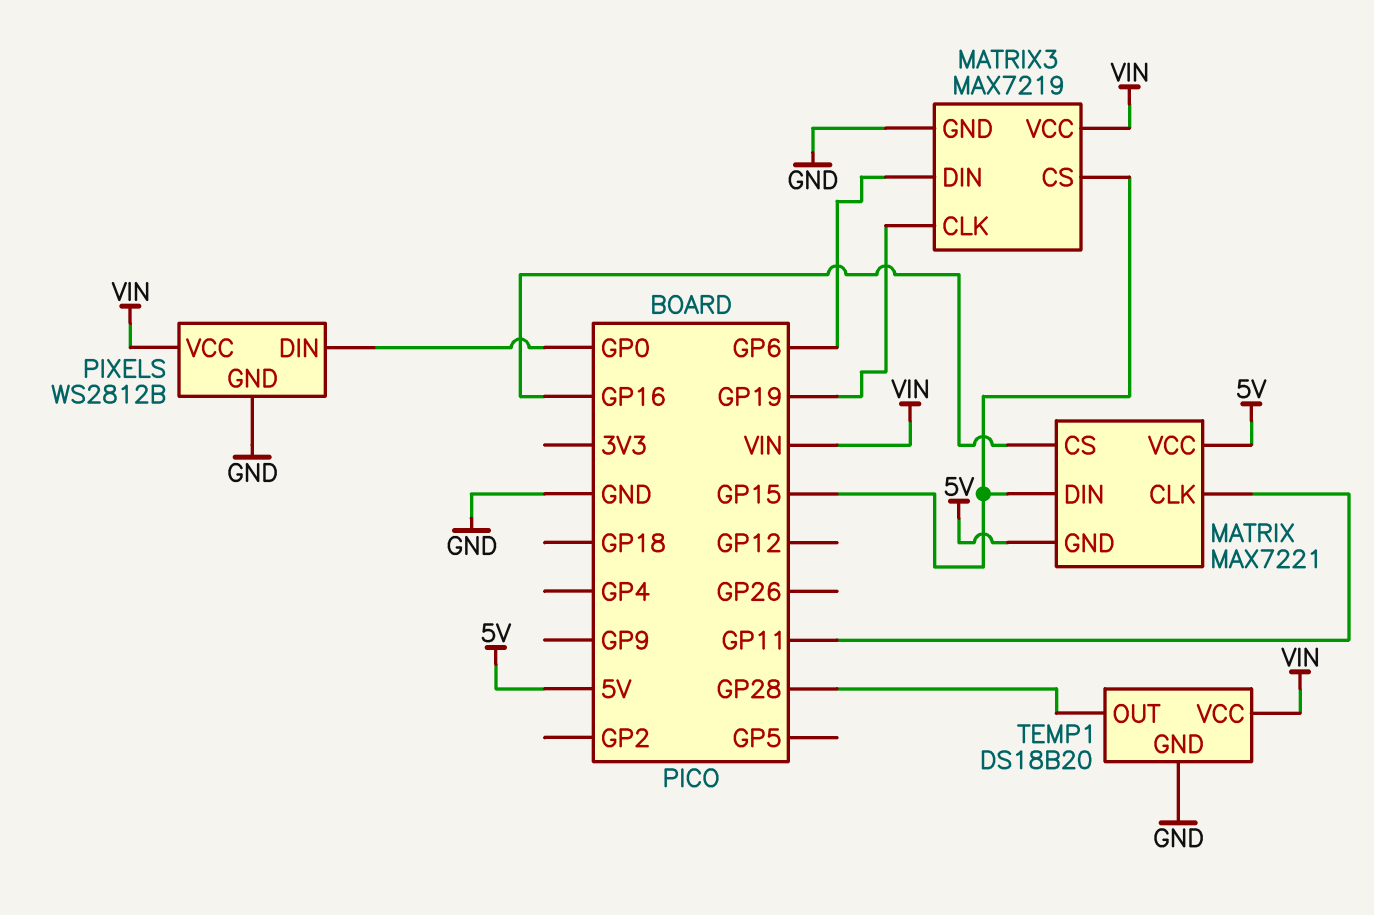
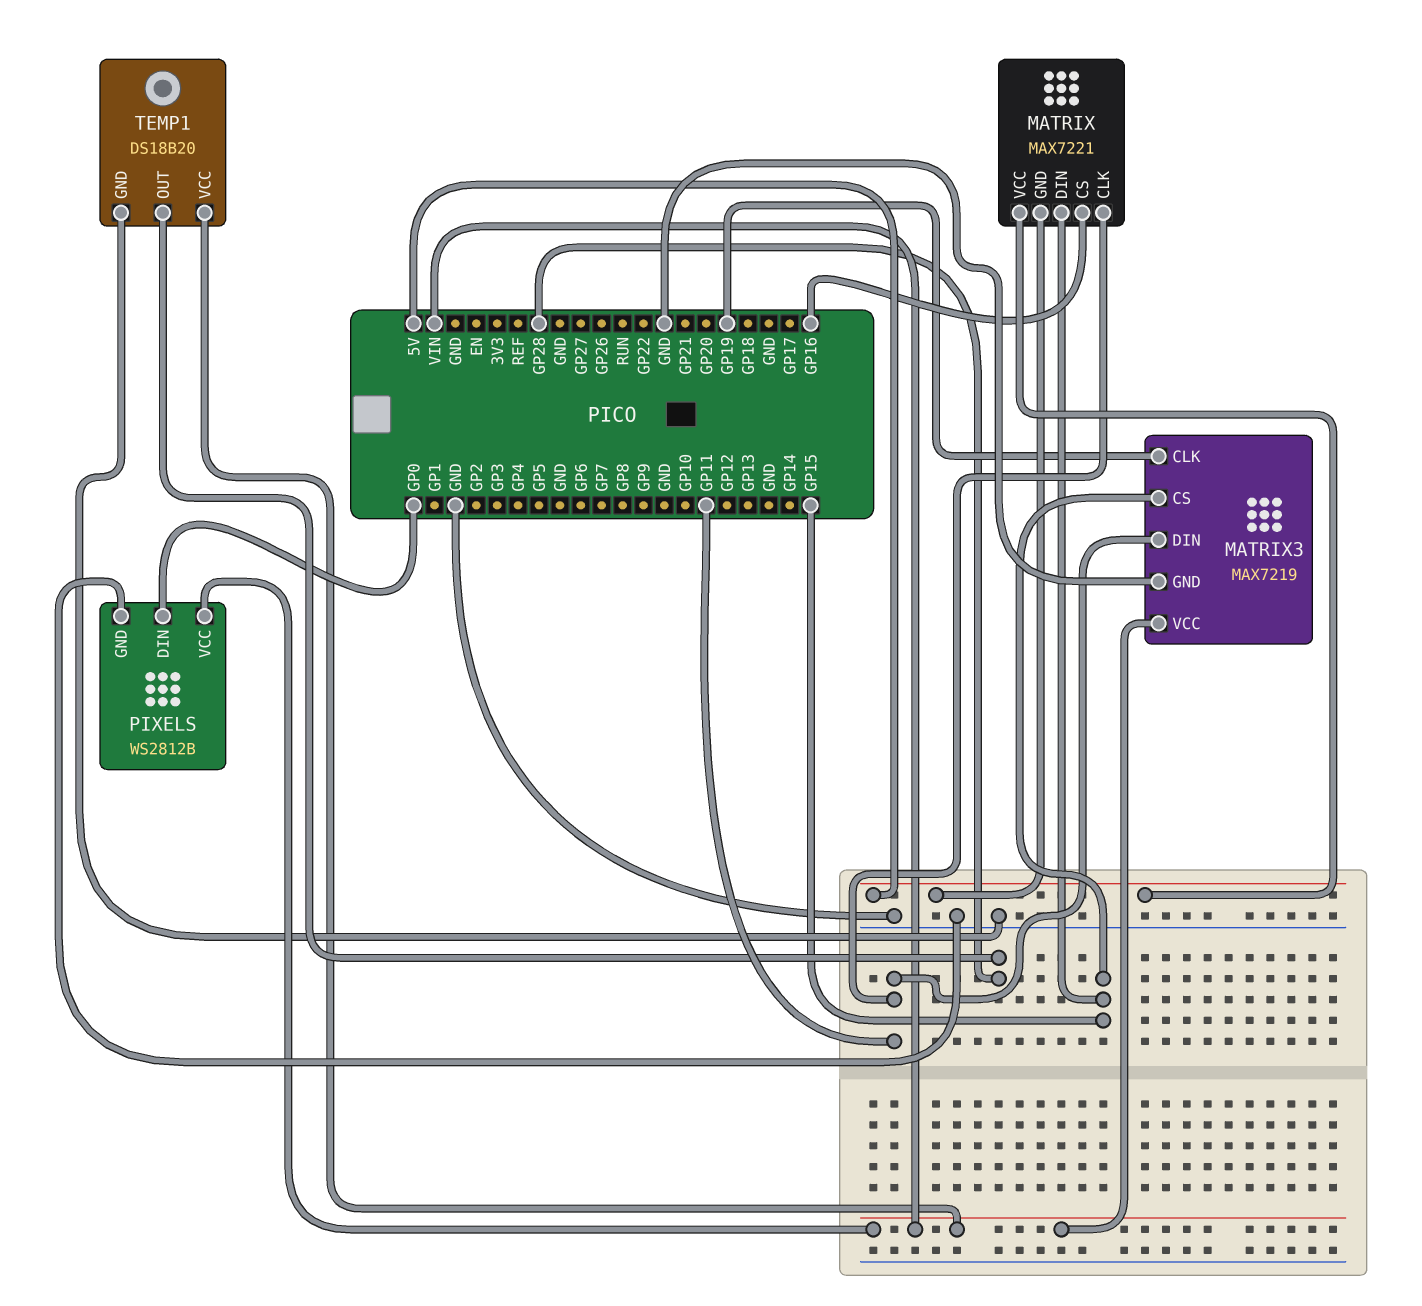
MATRIX3 pin DIN: GP6 -> GP11

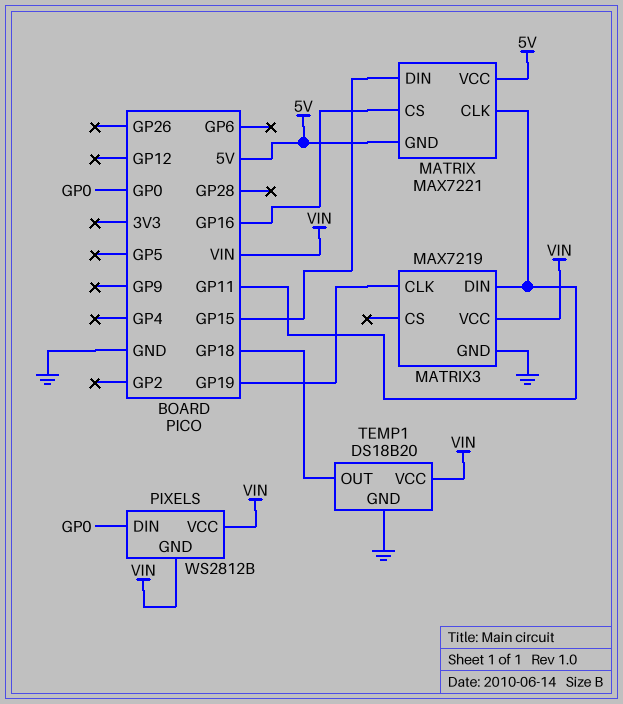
MATRIX3 pin CS: GP15 -> none
PIXELS pin GND: GND -> VIN
TEMP1 pin OUT: GP28 -> GP18

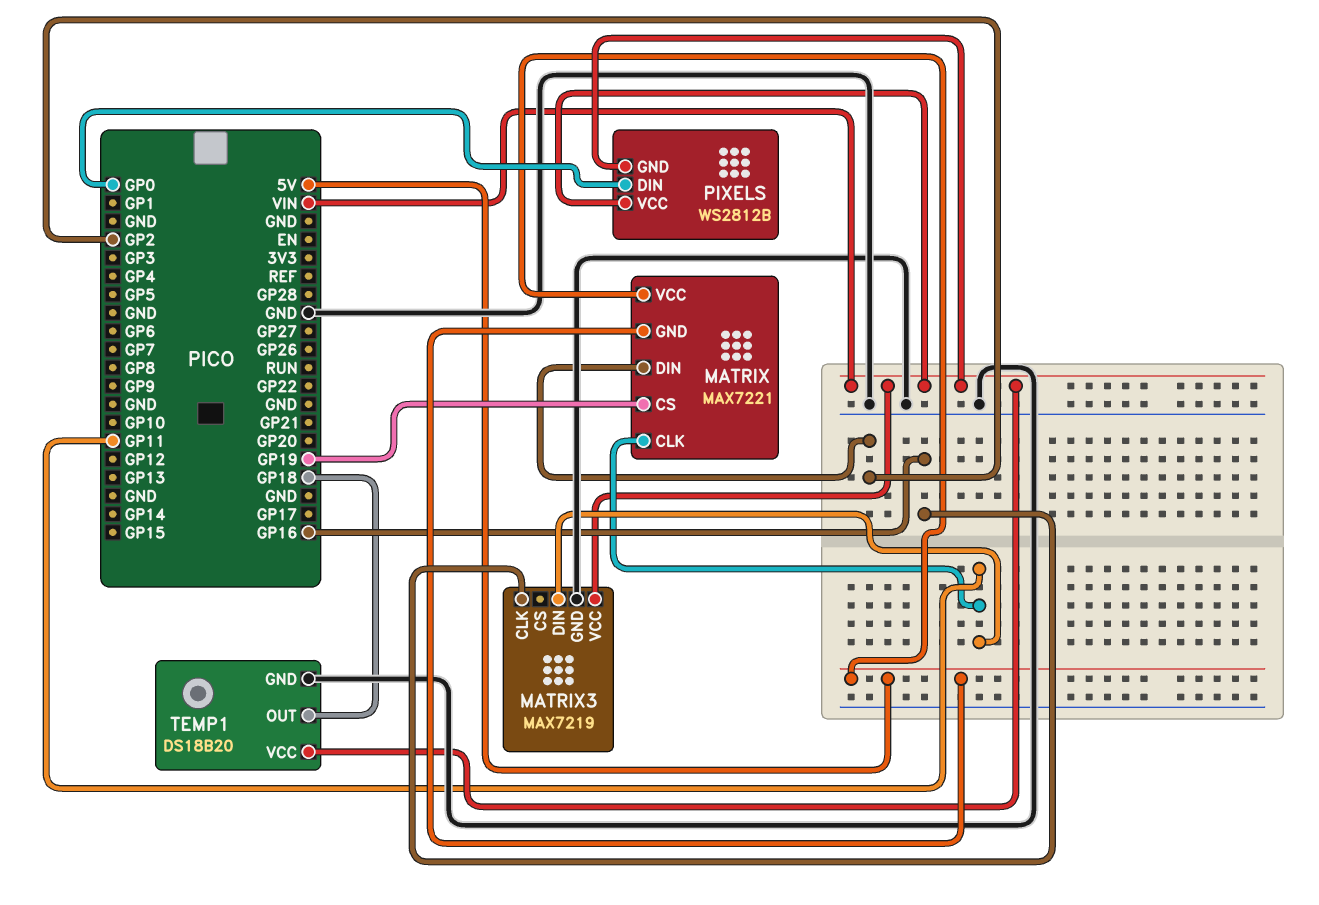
MATRIX pin CS: GP16 -> GP19
MATRIX pin DIN: GP15 -> GP2
MATRIX3 pin CLK: GP19 -> GP16

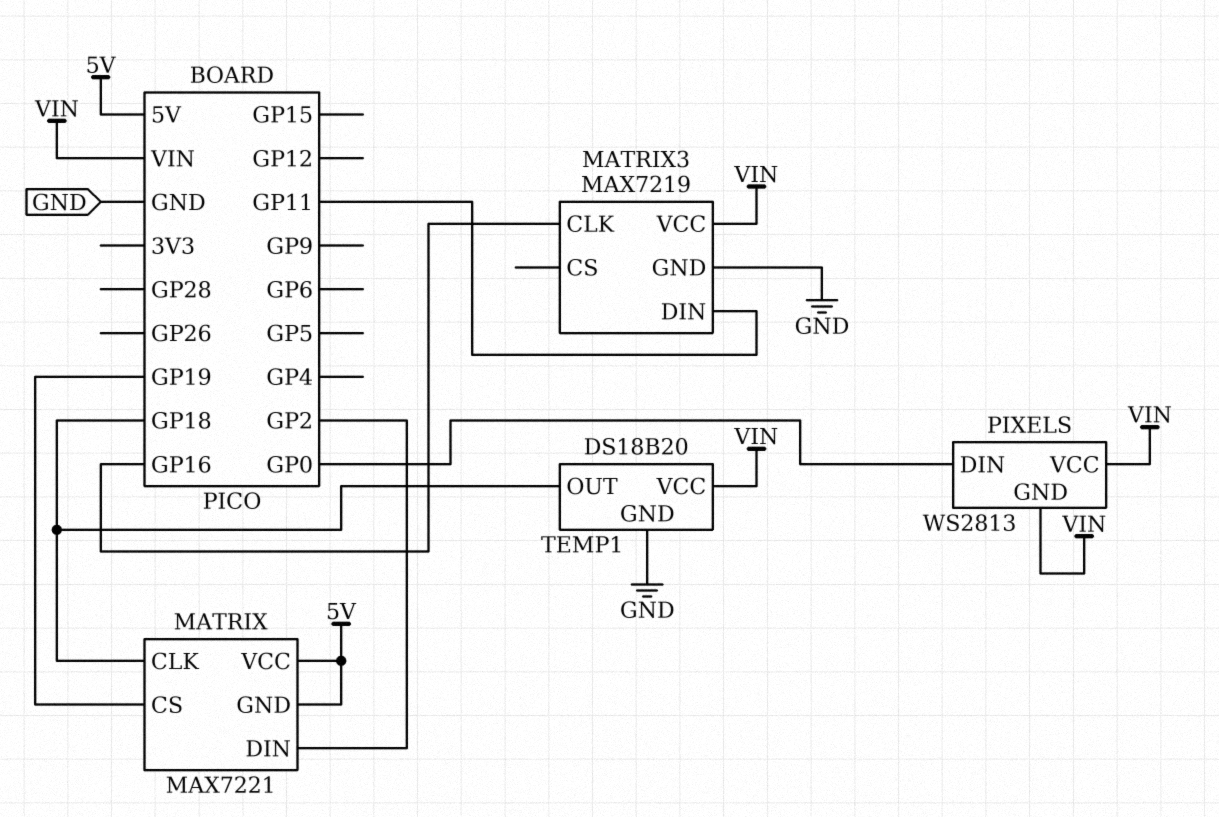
MATRIX pin CLK: GP11 -> GP18
PIXELS: WS2812B -> WS2813

